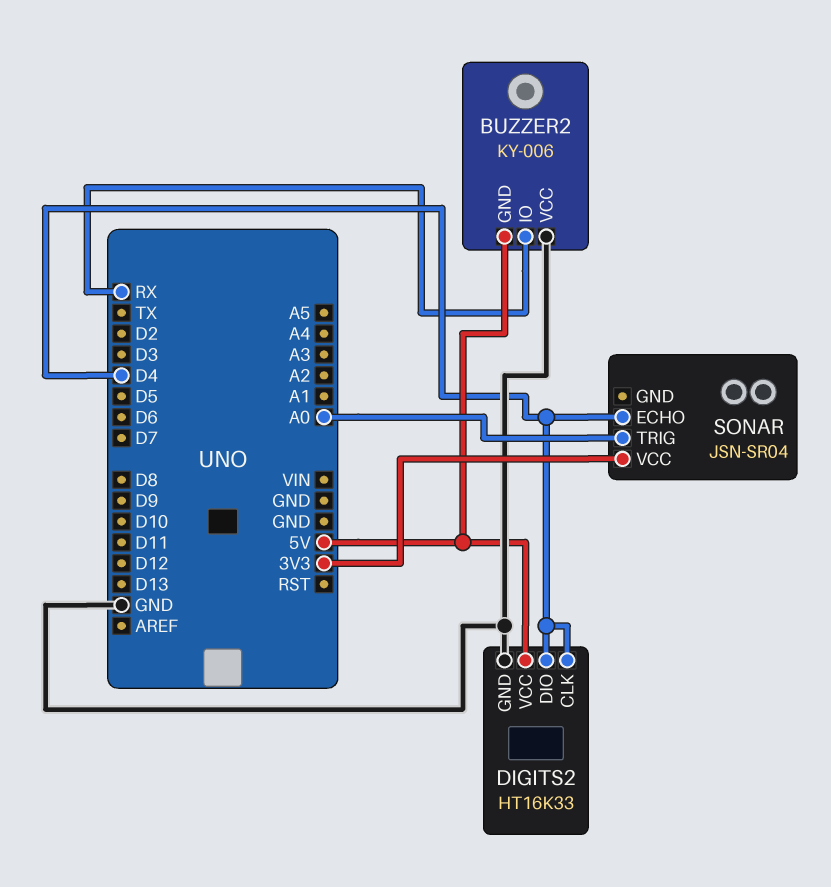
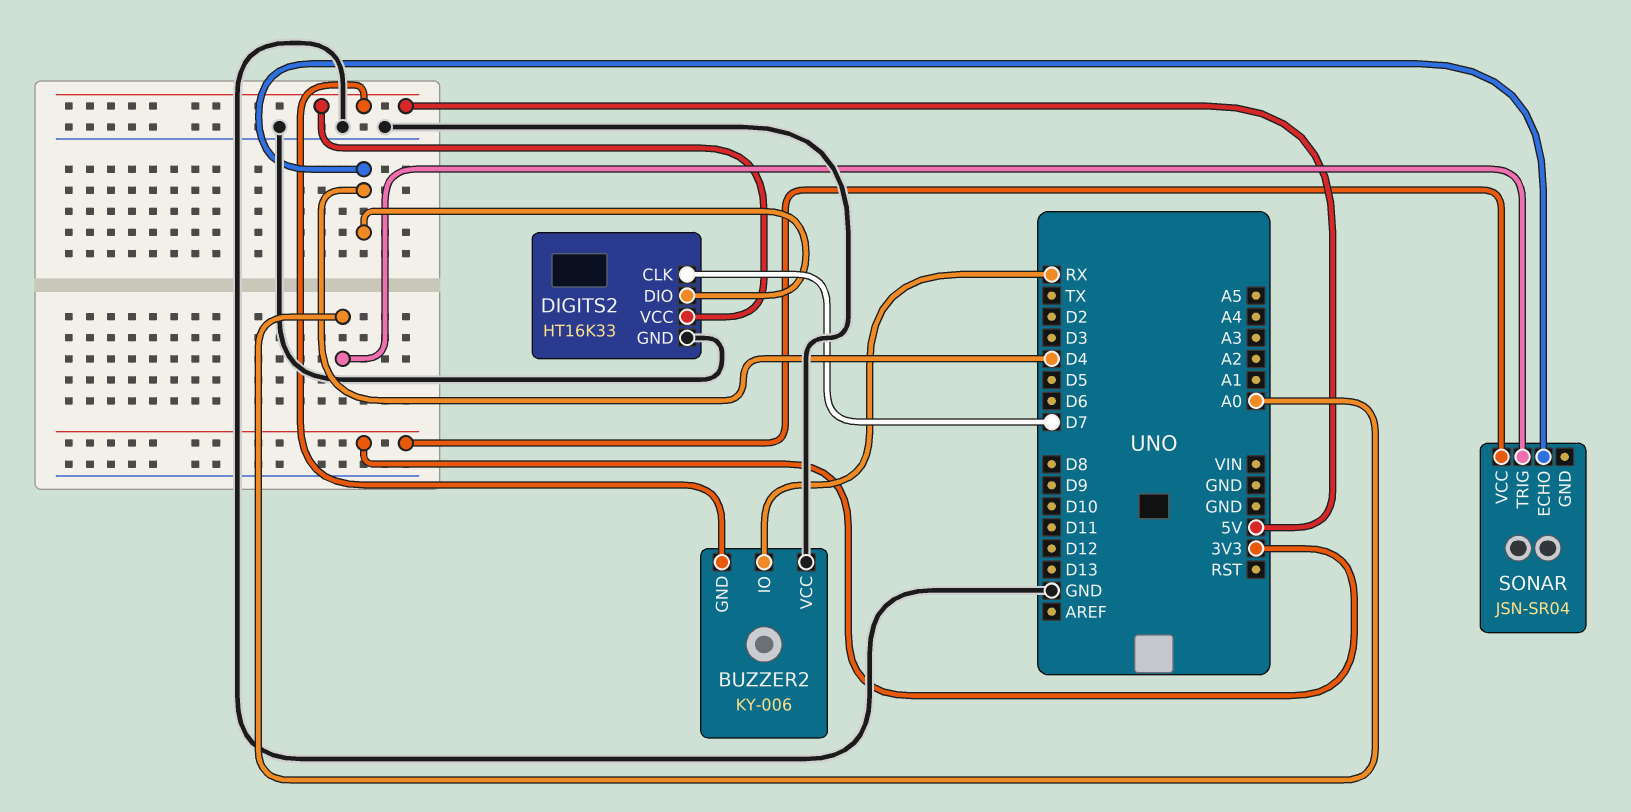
DIGITS2 pin CLK: D4 -> D7

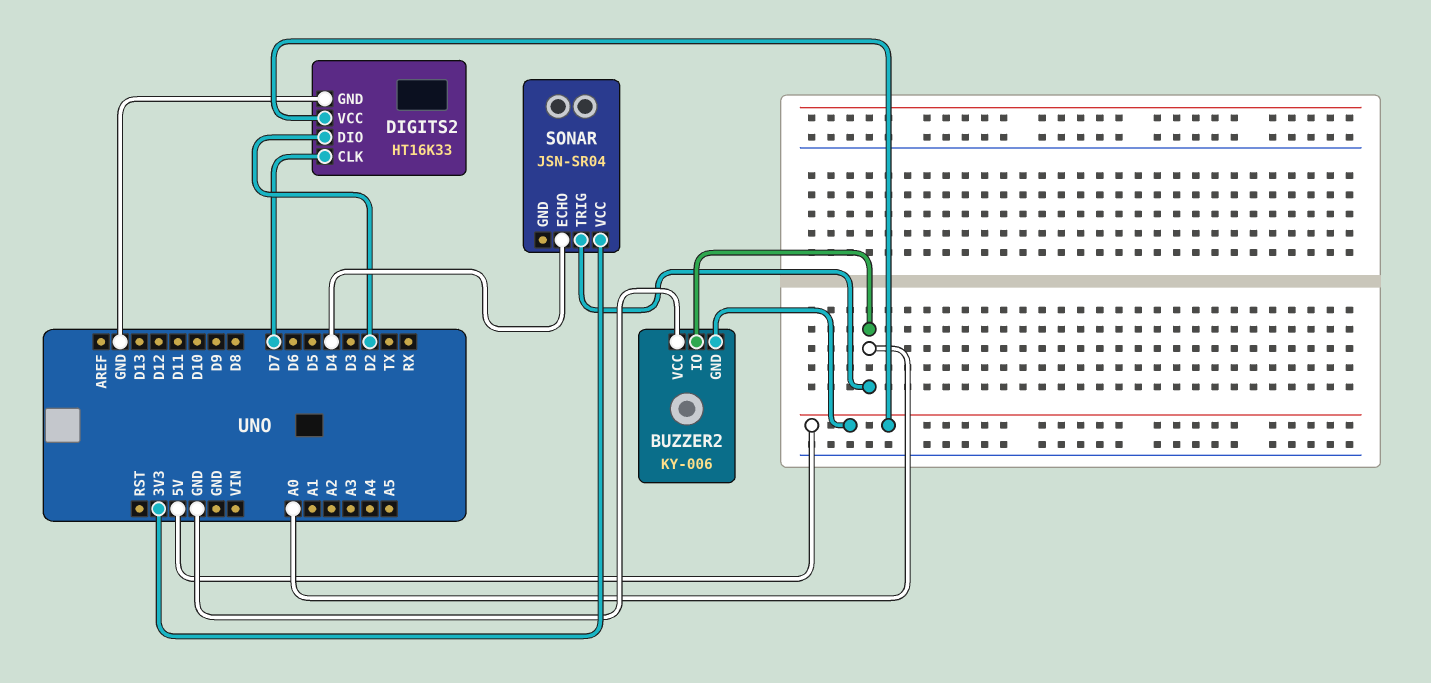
BUZZER2 pin IO: RX -> A0
DIGITS2 pin DIO: D4 -> D2

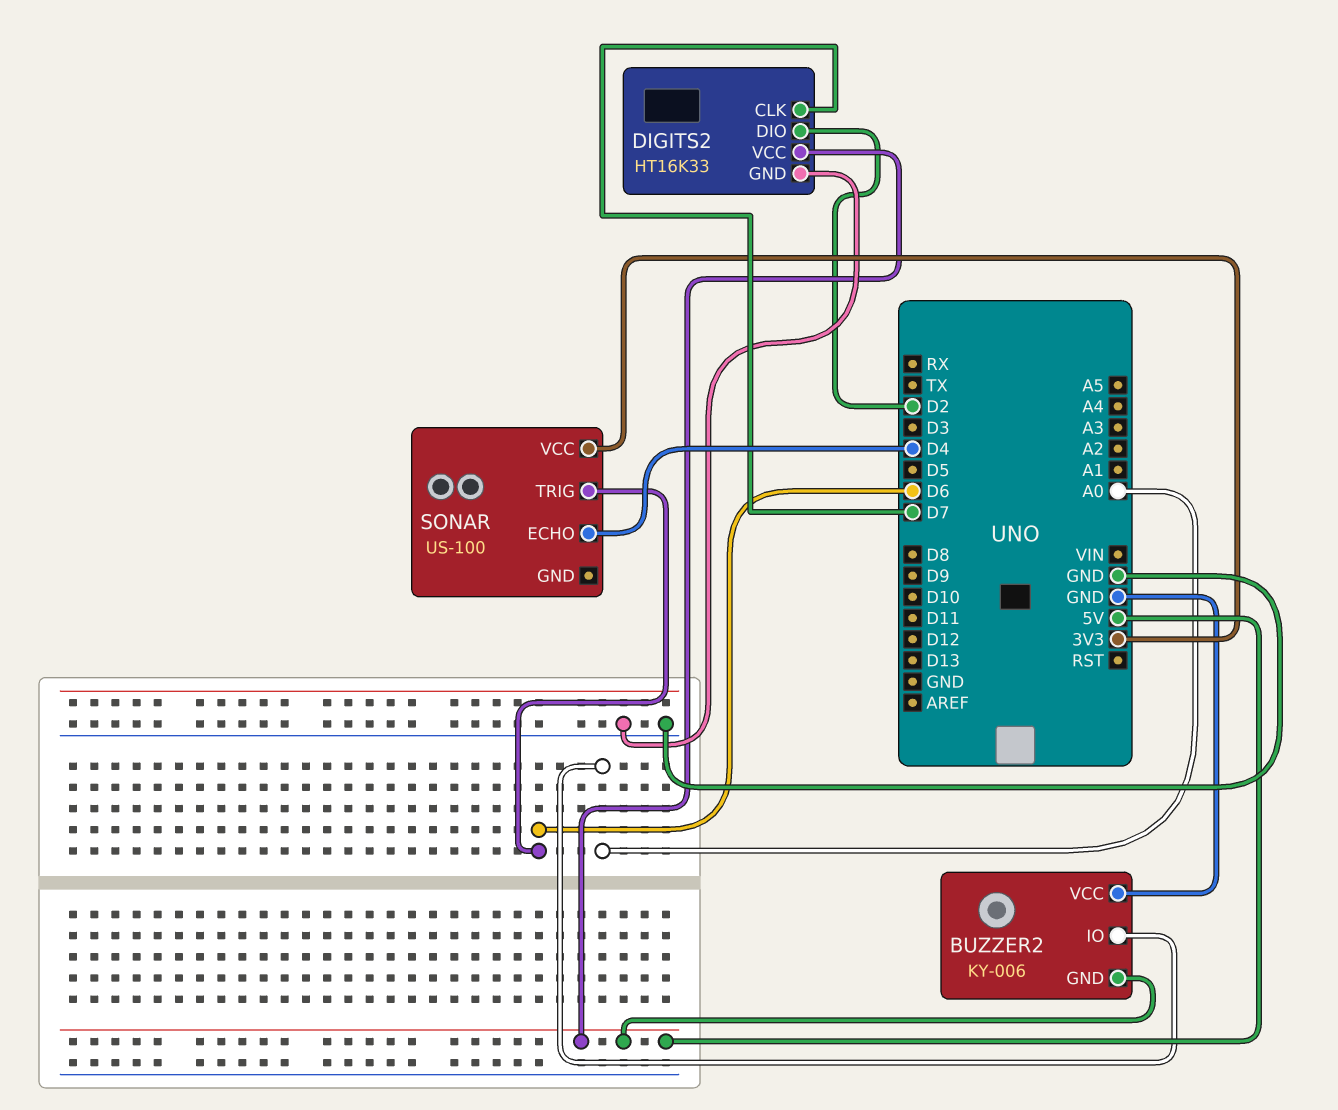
SONAR: JSN-SR04 -> US-100
SONAR pin TRIG: A0 -> D6

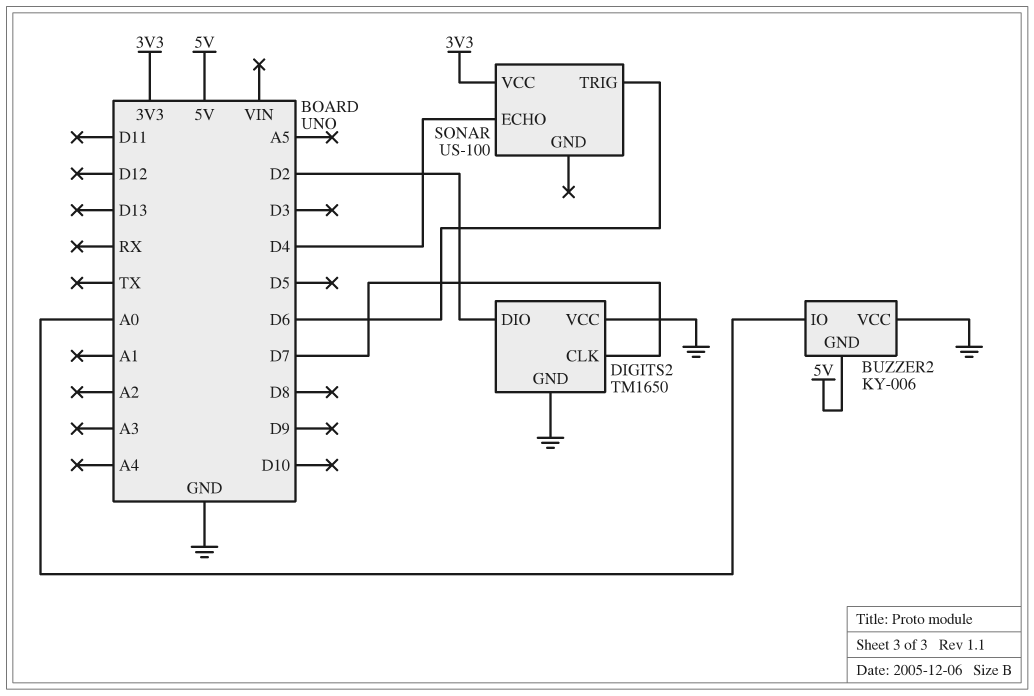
DIGITS2: HT16K33 -> TM1650
DIGITS2 pin VCC: 5V -> GND

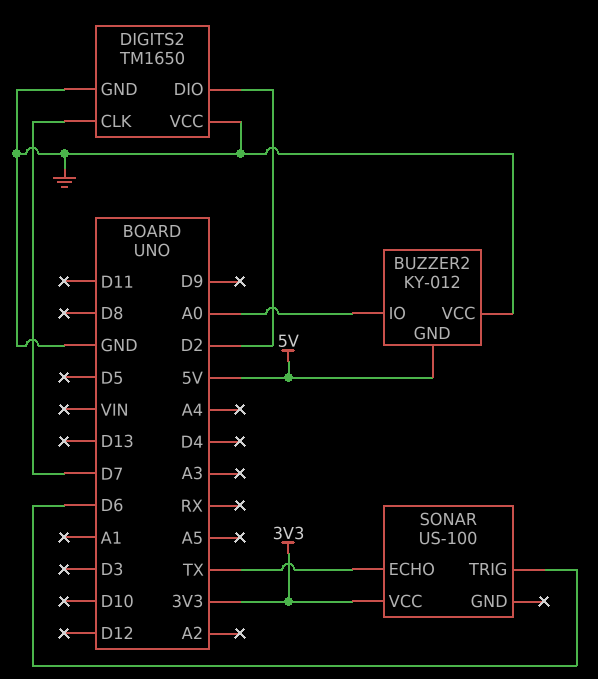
BUZZER2: KY-006 -> KY-012
SONAR pin ECHO: D4 -> TX

